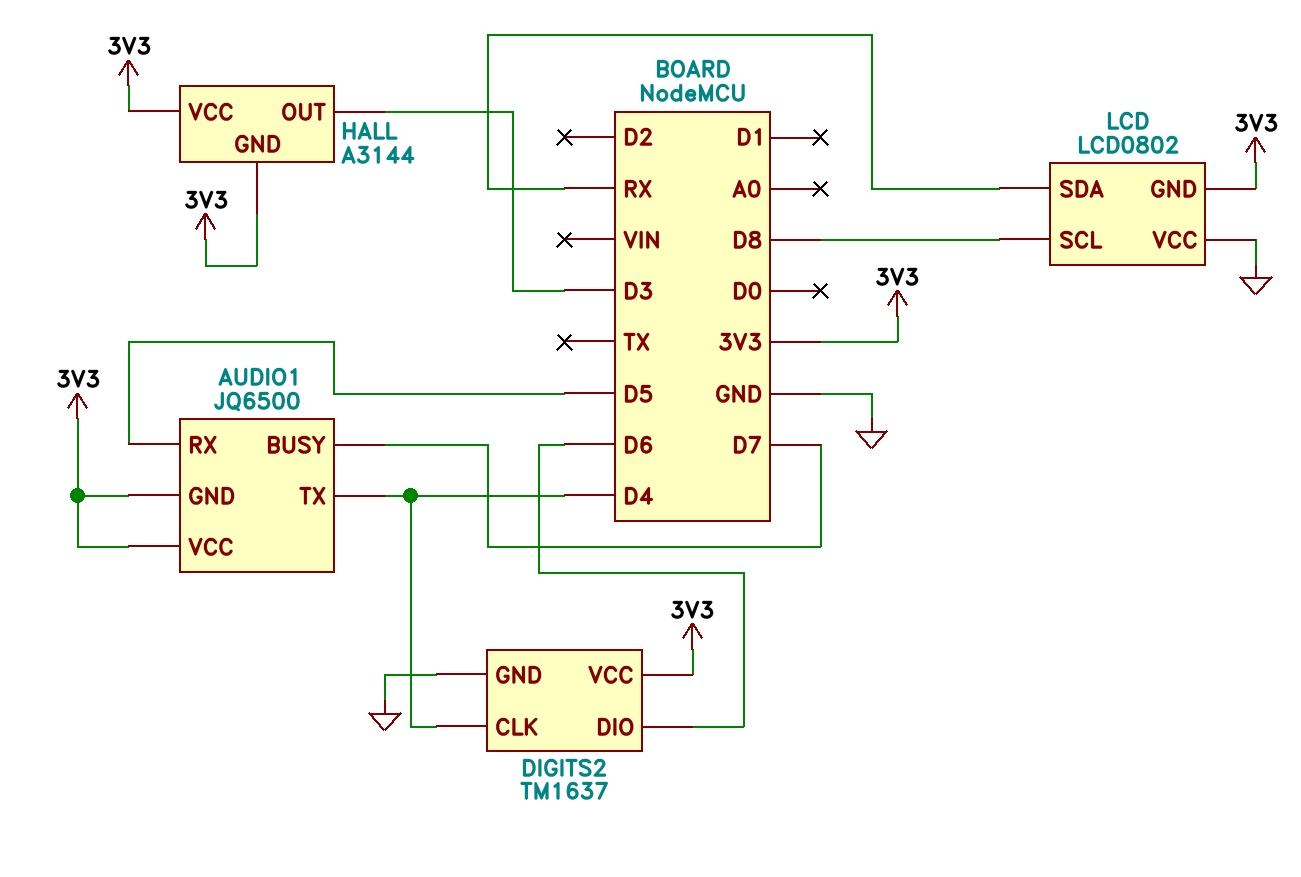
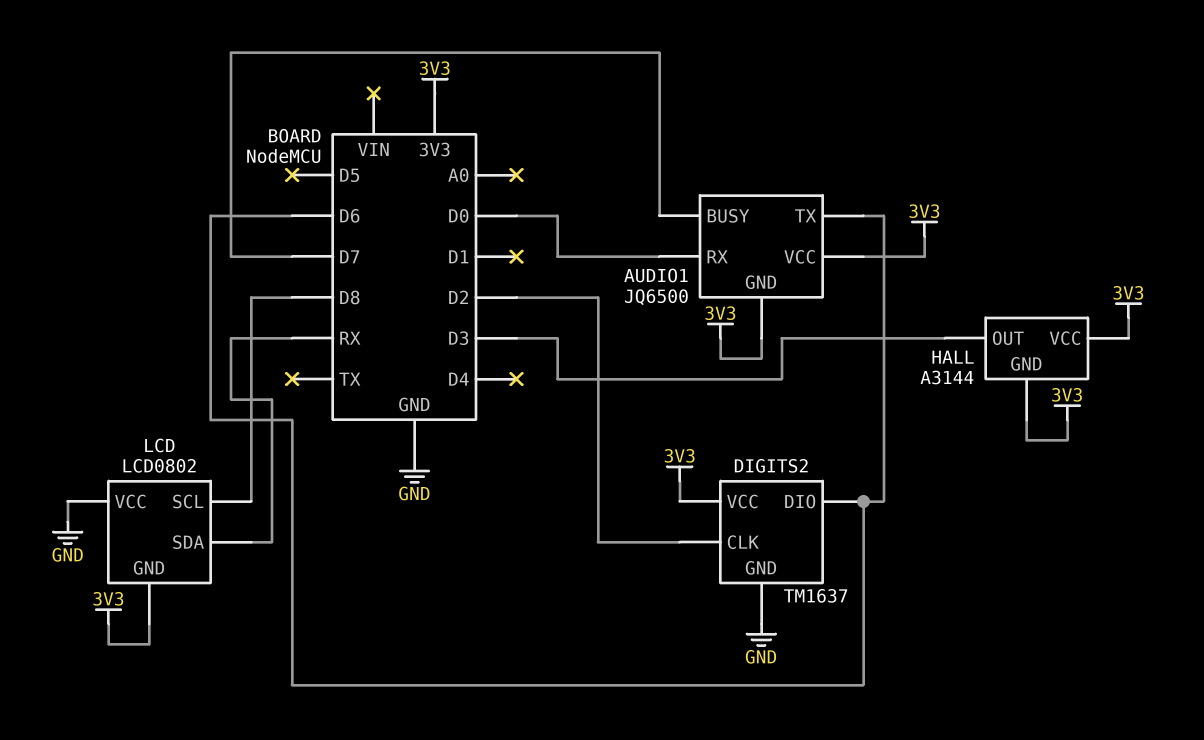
AUDIO1 pin RX: D5 -> D0
AUDIO1 pin TX: D4 -> D6
DIGITS2 pin CLK: D4 -> D2

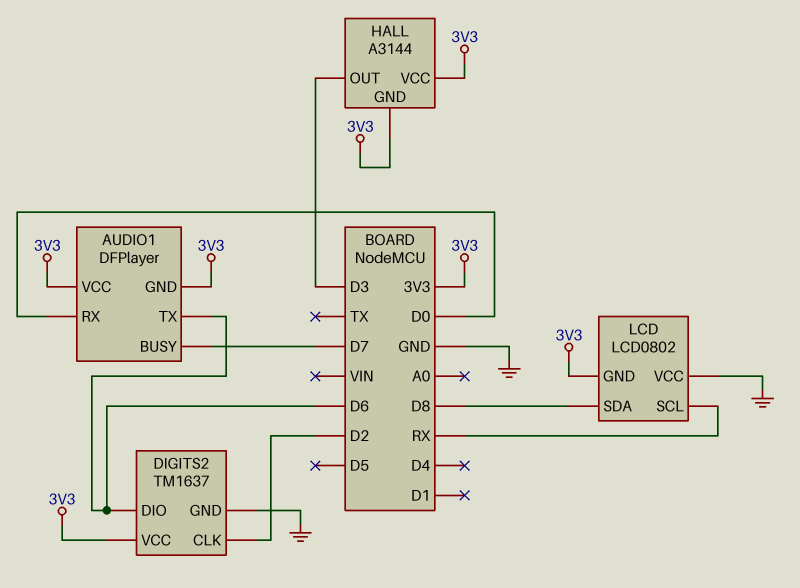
AUDIO1: JQ6500 -> DFPlayer
LCD pin SCL: D8 -> RX
LCD pin SDA: RX -> D8

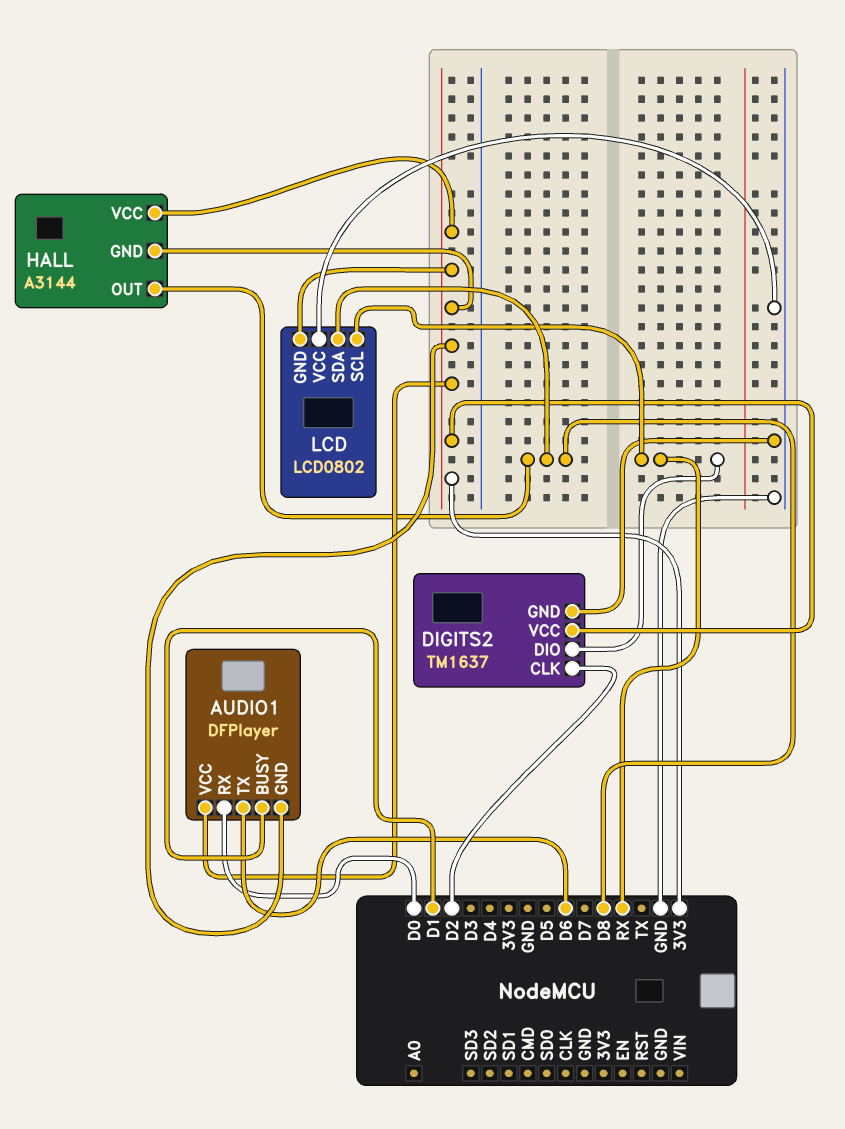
AUDIO1 pin BUSY: D7 -> D1
DIGITS2 pin DIO: D6 -> RX
HALL pin OUT: D3 -> D8

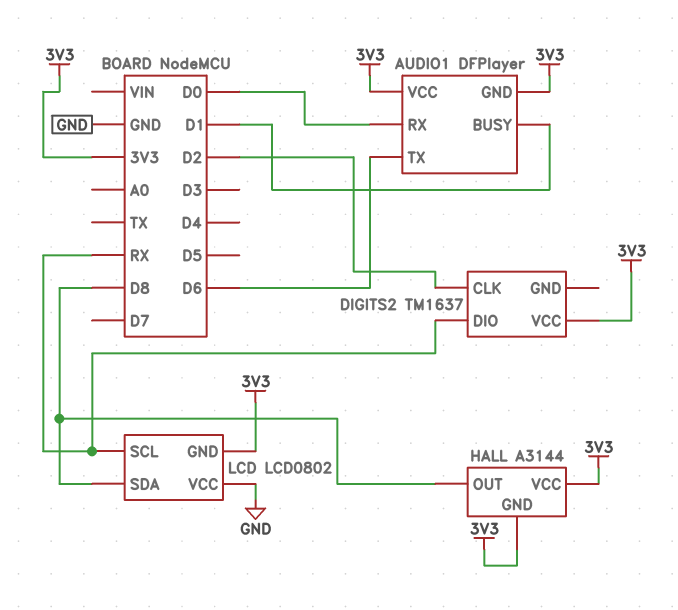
DIGITS2 pin GND: GND -> none

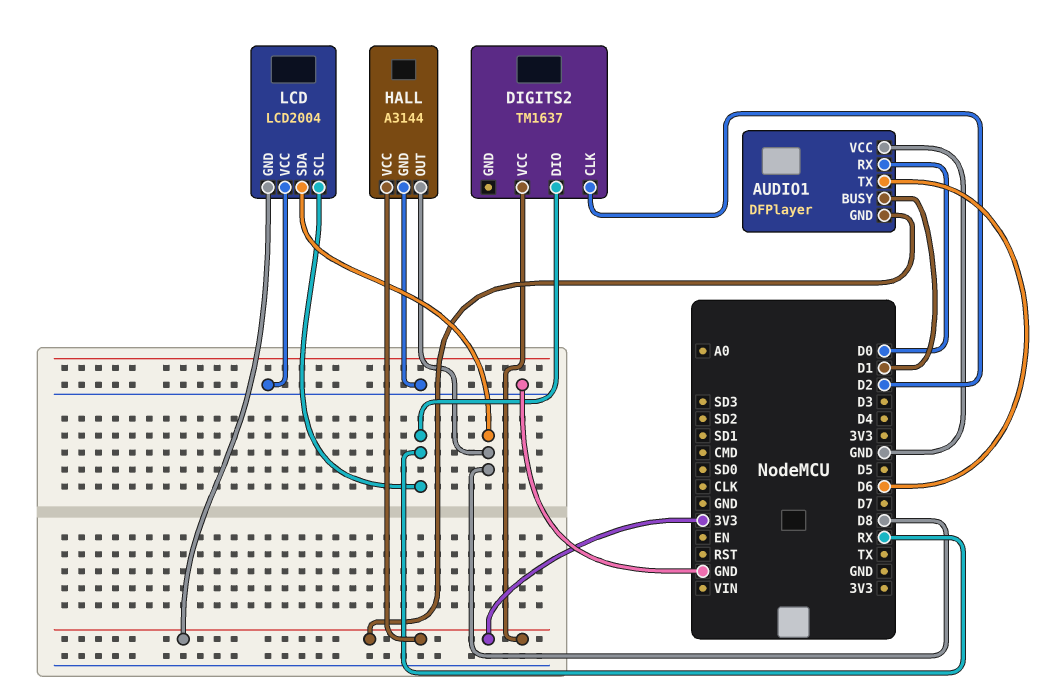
AUDIO1 pin VCC: 3V3 -> GND
HALL pin GND: 3V3 -> GND
LCD: LCD0802 -> LCD2004

